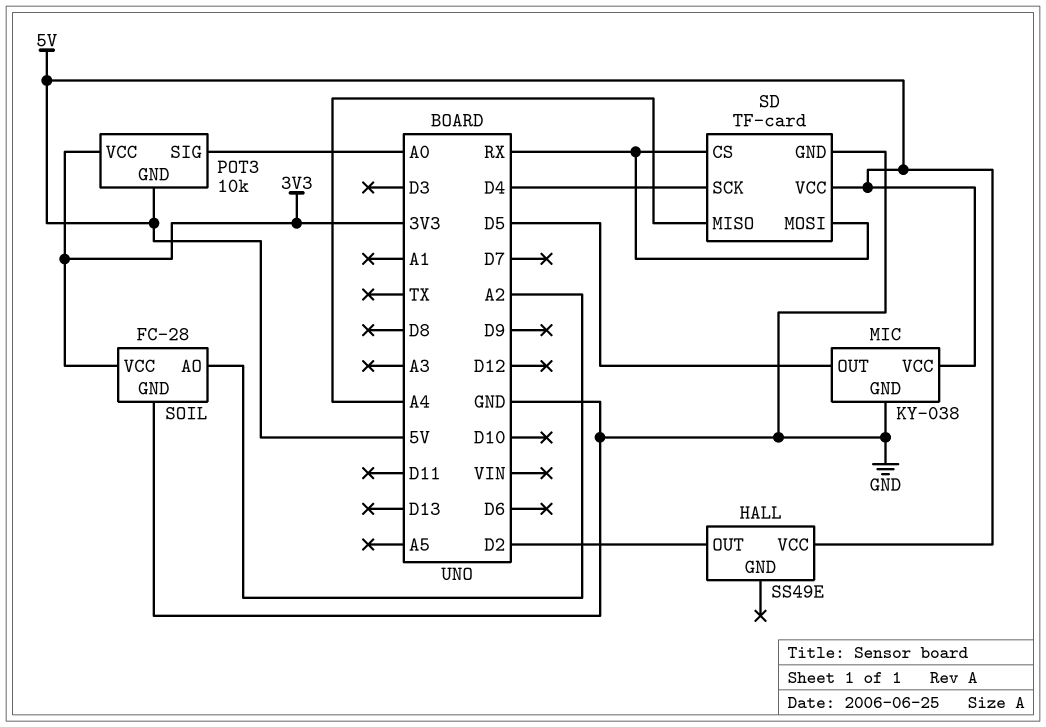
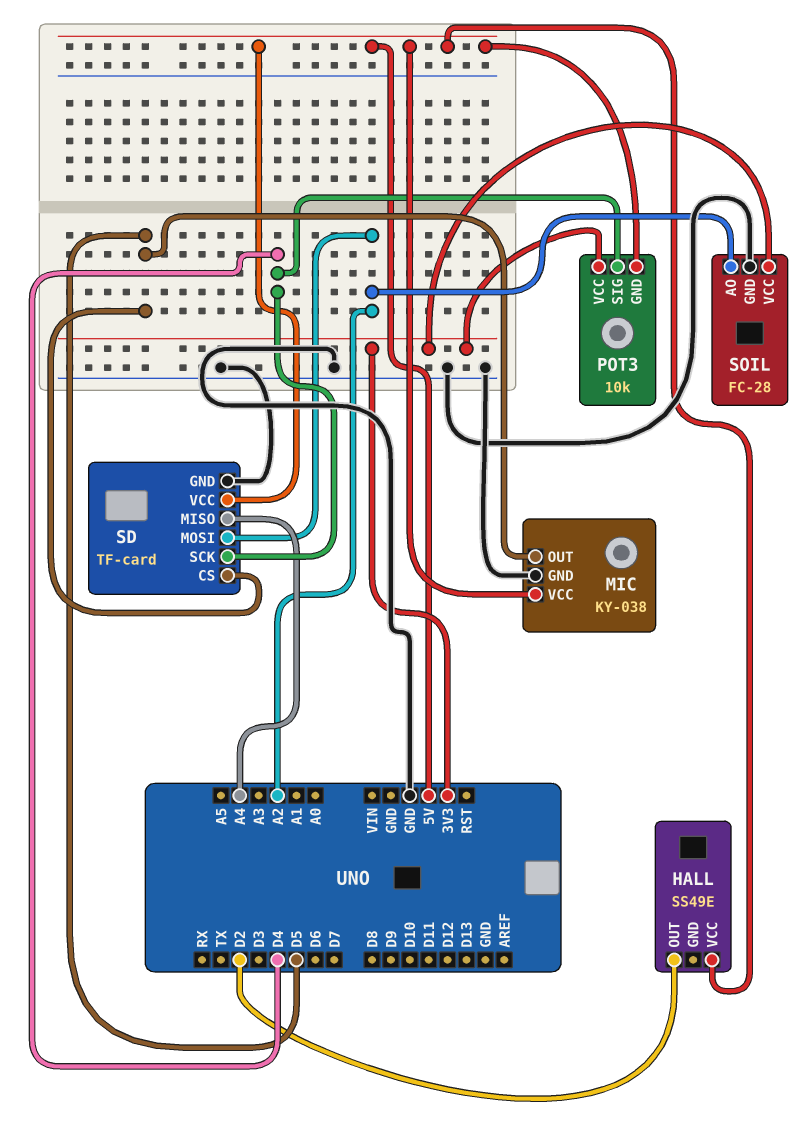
POT3 pin SIG: A0 -> D4
SD pin CS: RX -> D5
SD pin MOSI: RX -> A2

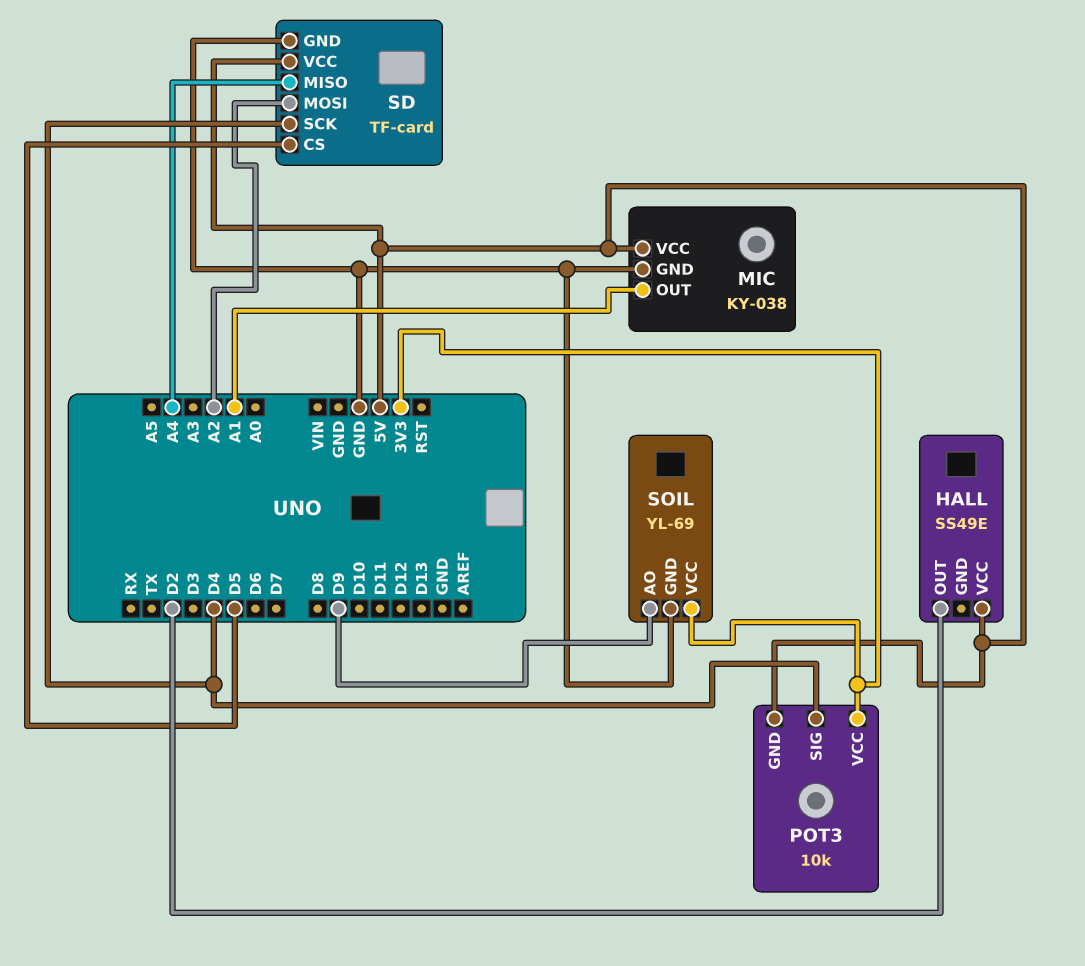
MIC pin OUT: D5 -> A1
SOIL: FC-28 -> YL-69
SOIL pin AO: A2 -> D9

